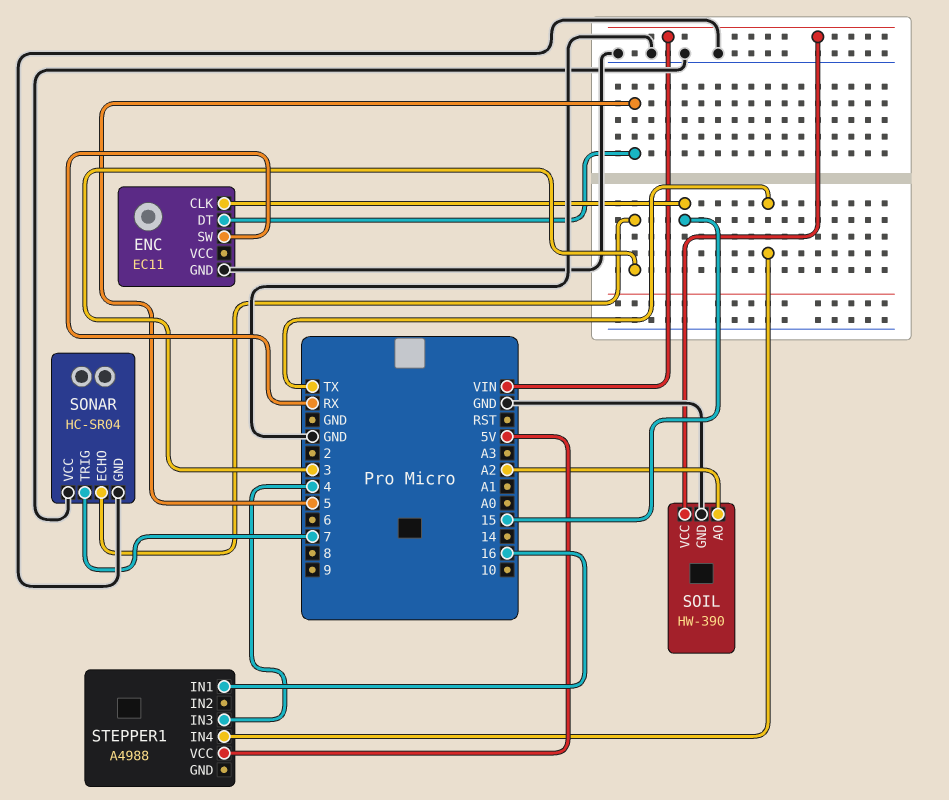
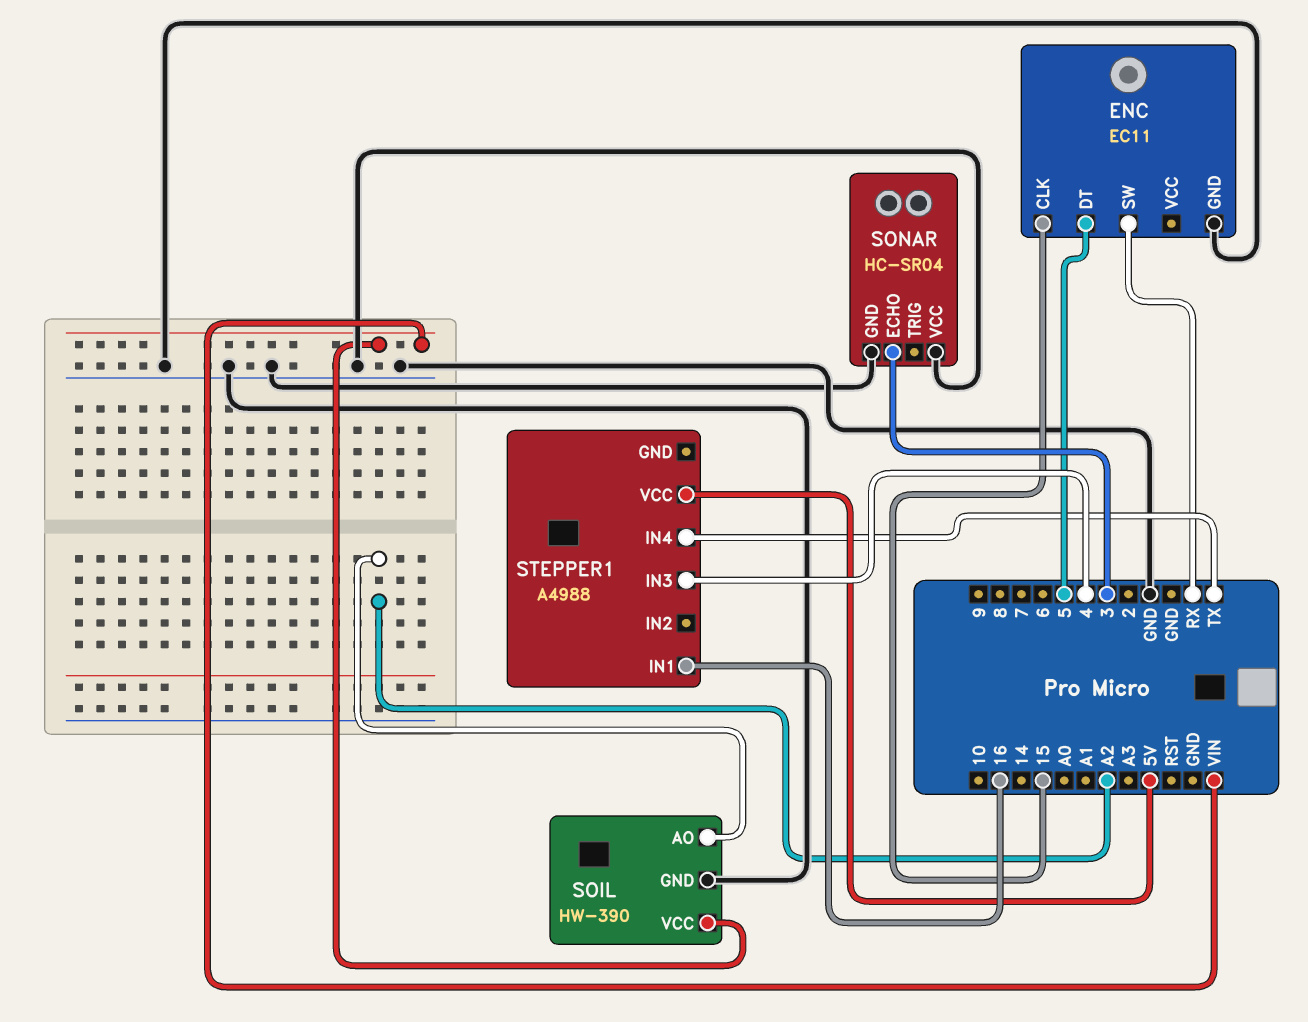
SONAR pin TRIG: 7 -> none

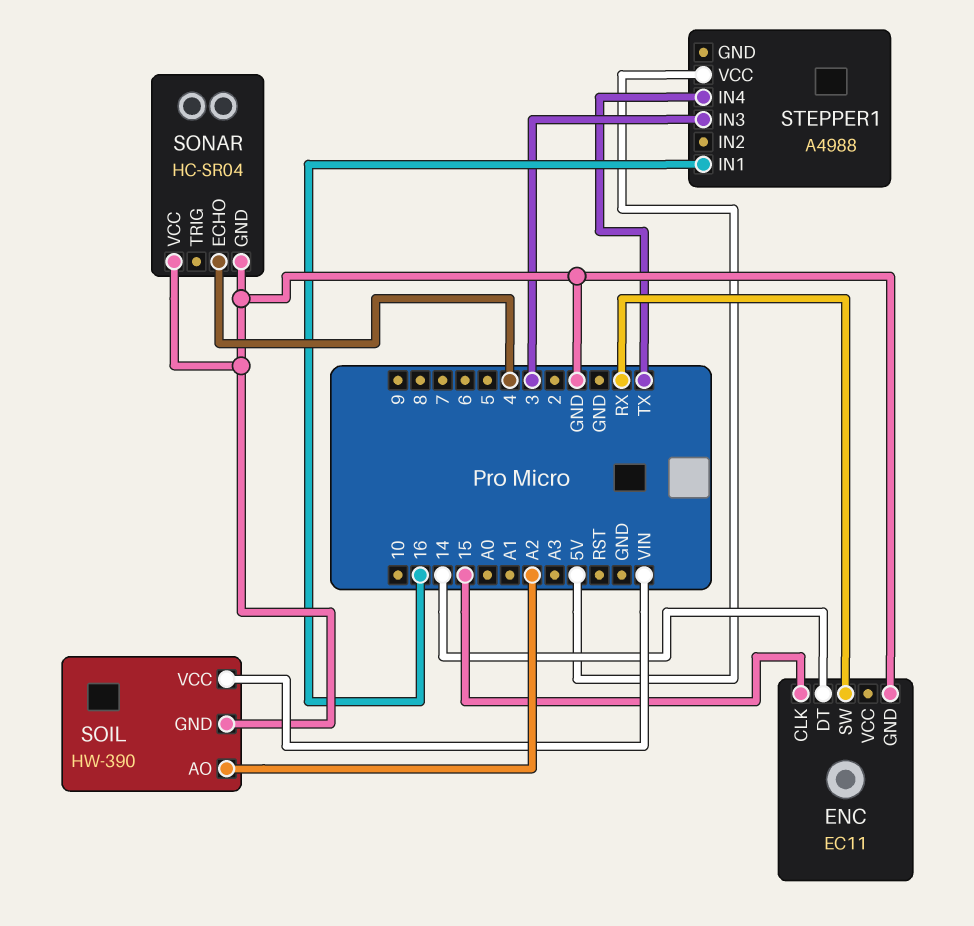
ENC pin DT: 5 -> 14
SONAR pin ECHO: 3 -> 4
STEPPER1 pin IN3: 4 -> 3

